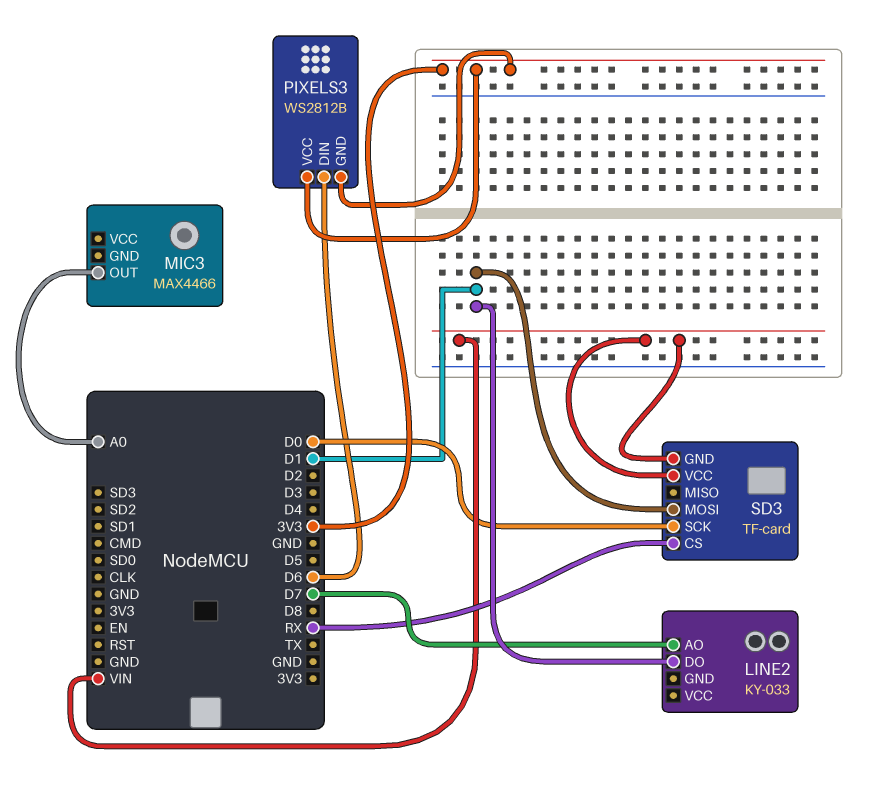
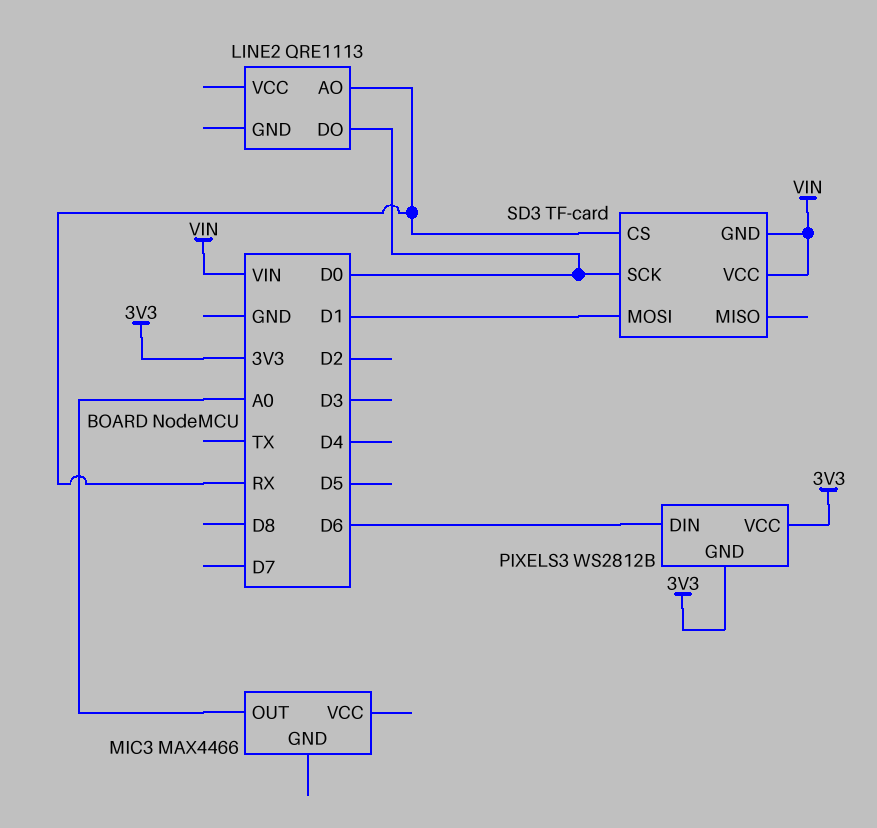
LINE2: KY-033 -> QRE1113
LINE2 pin AO: D7 -> RX
LINE2 pin DO: D1 -> D0

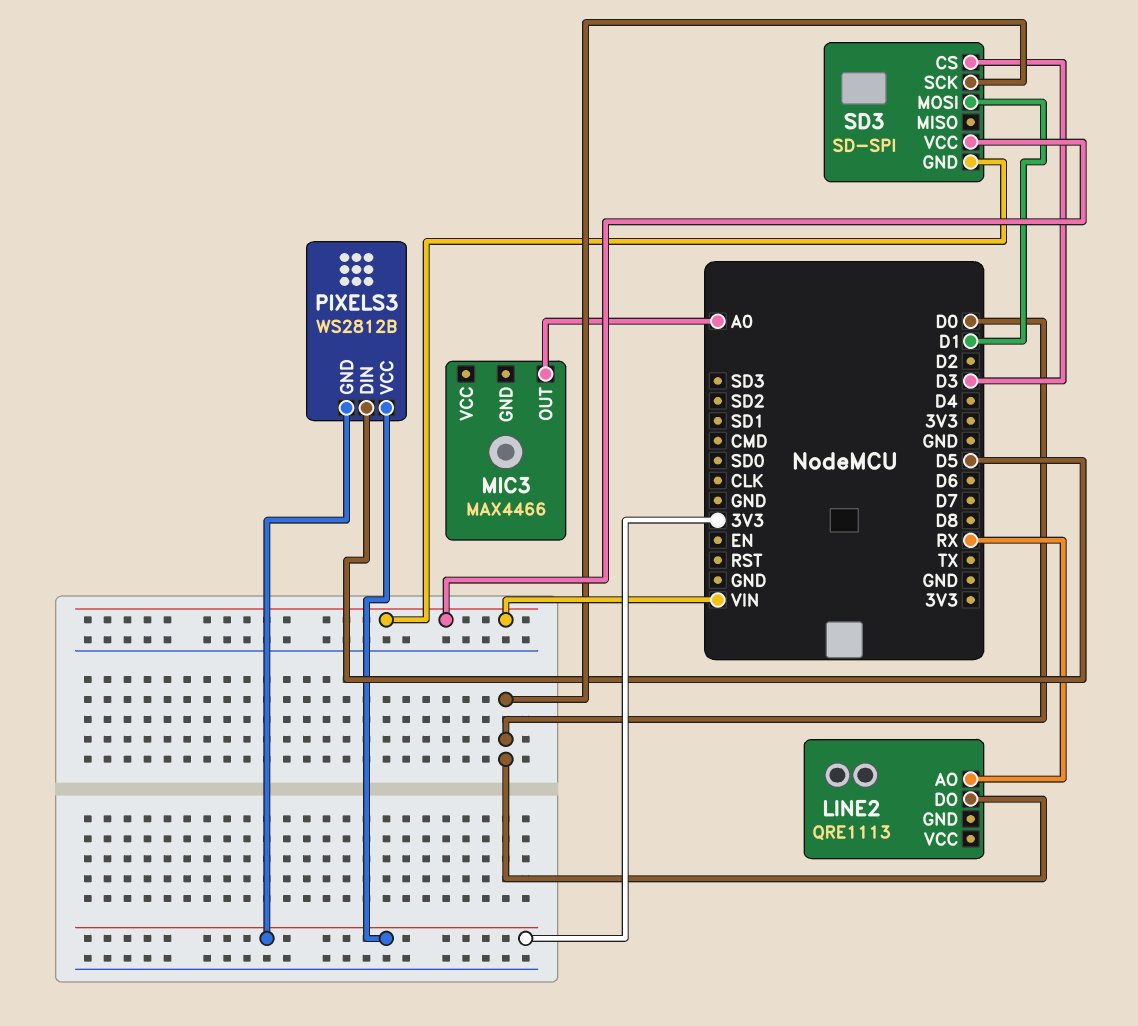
PIXELS3 pin DIN: D6 -> D5
SD3: TF-card -> SD-SPI
SD3 pin CS: RX -> D3

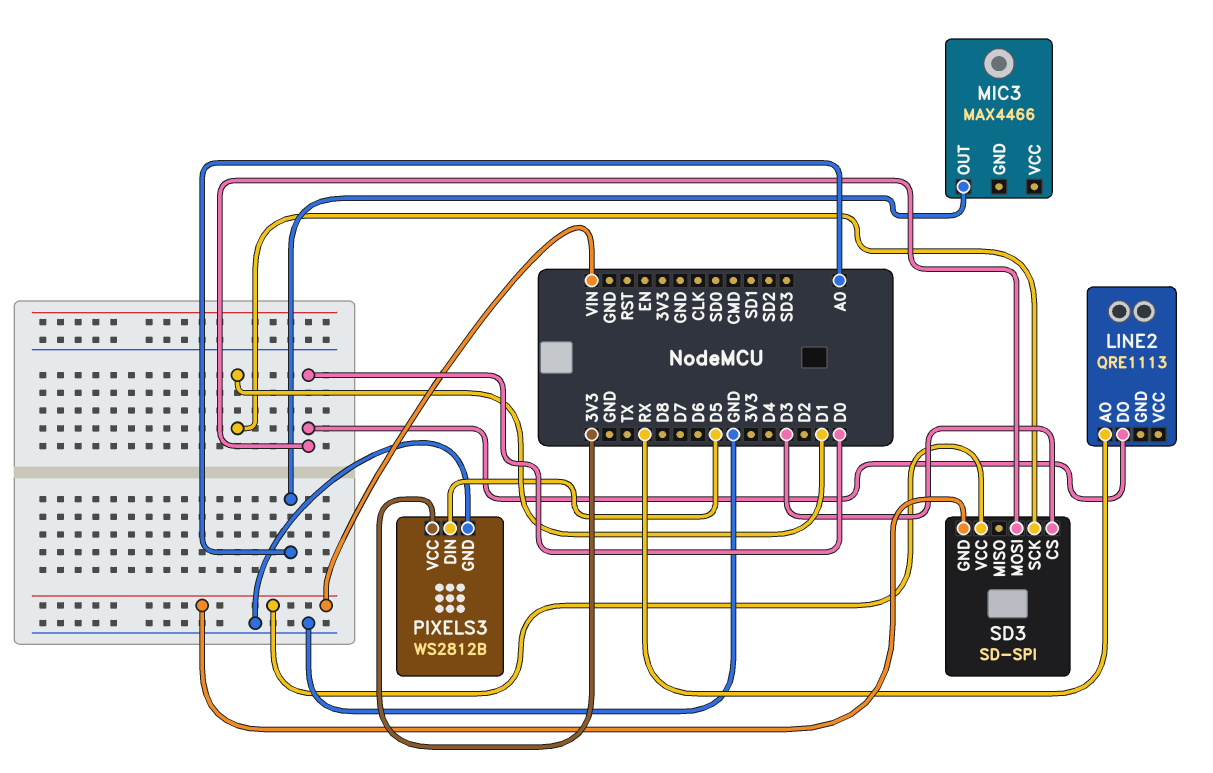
PIXELS3 pin GND: 3V3 -> GND
SD3 pin MOSI: D1 -> D0
SD3 pin SCK: D0 -> D1

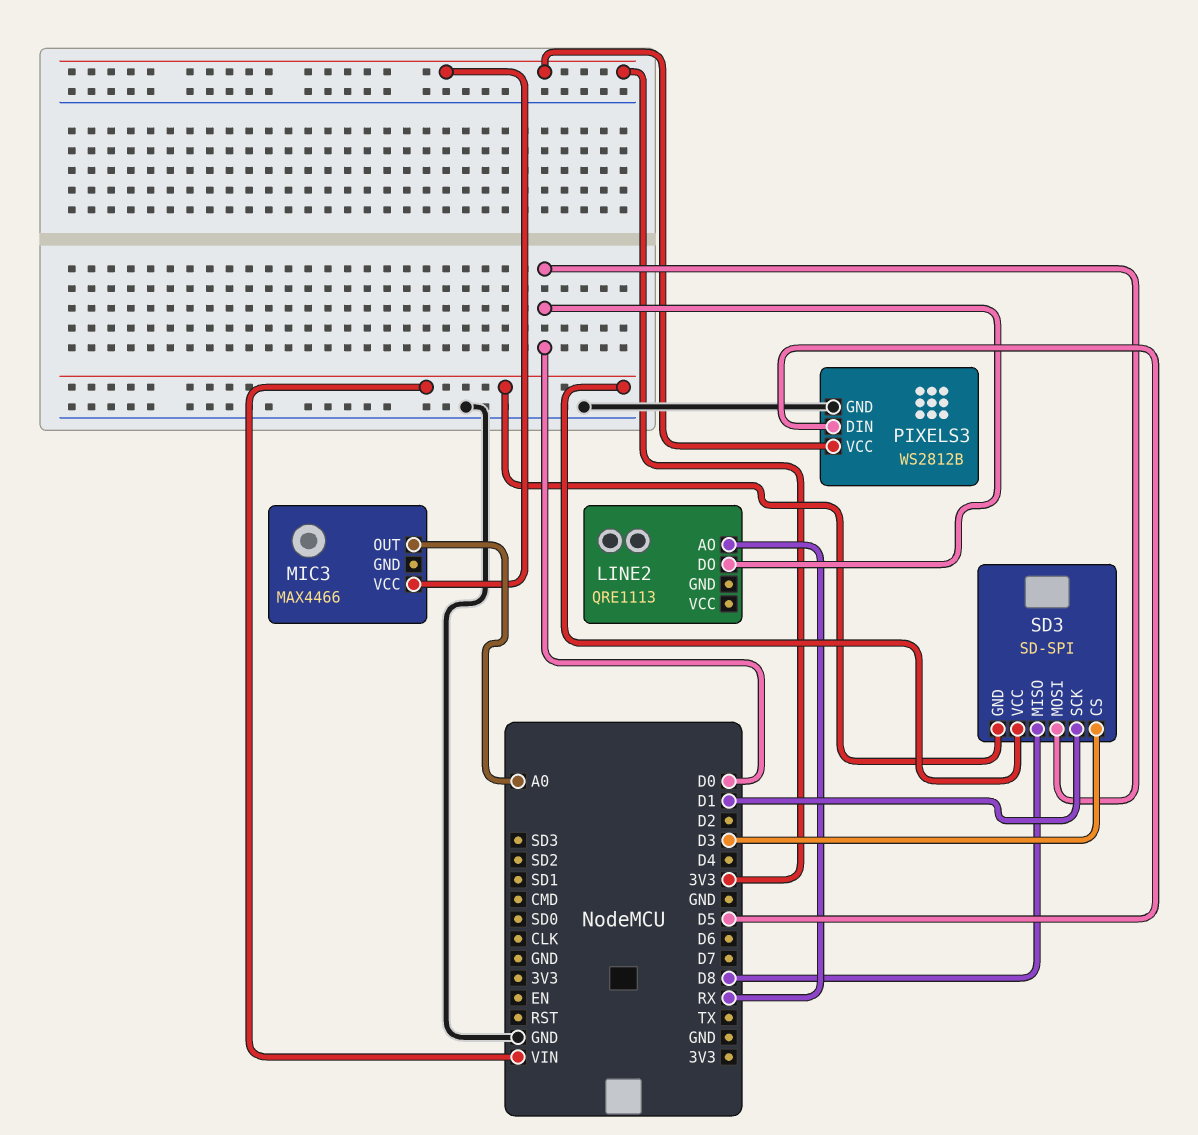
MIC3 pin VCC: none -> 3V3
SD3 pin MISO: none -> D8

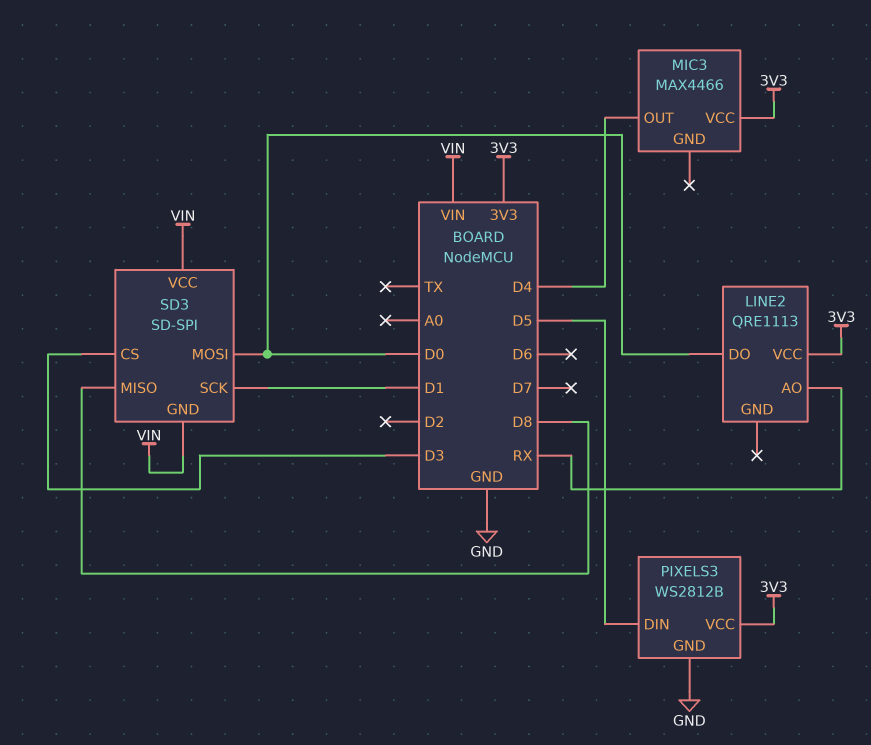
LINE2 pin VCC: none -> 3V3
MIC3 pin OUT: A0 -> D4

